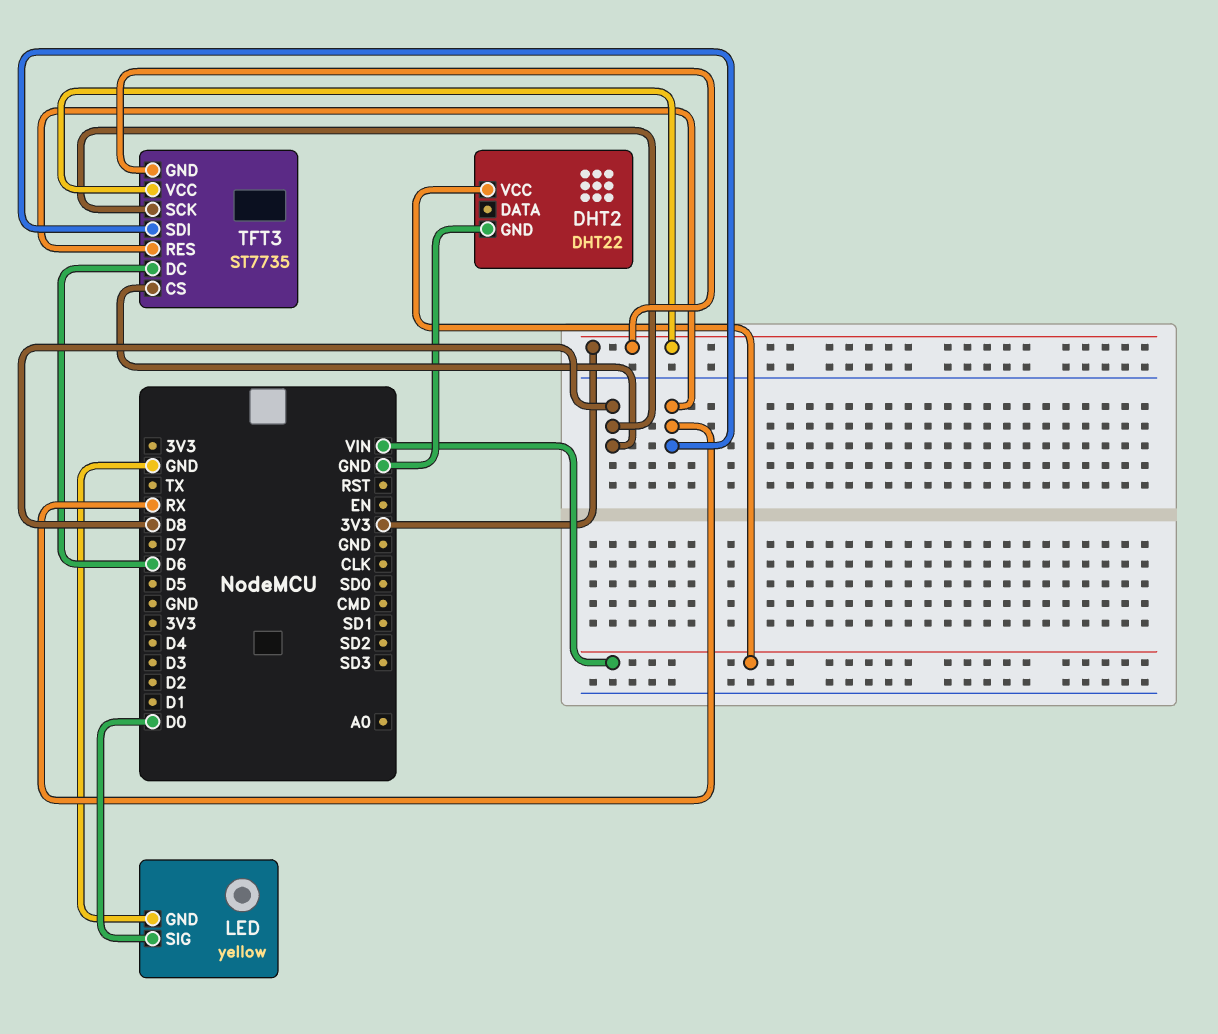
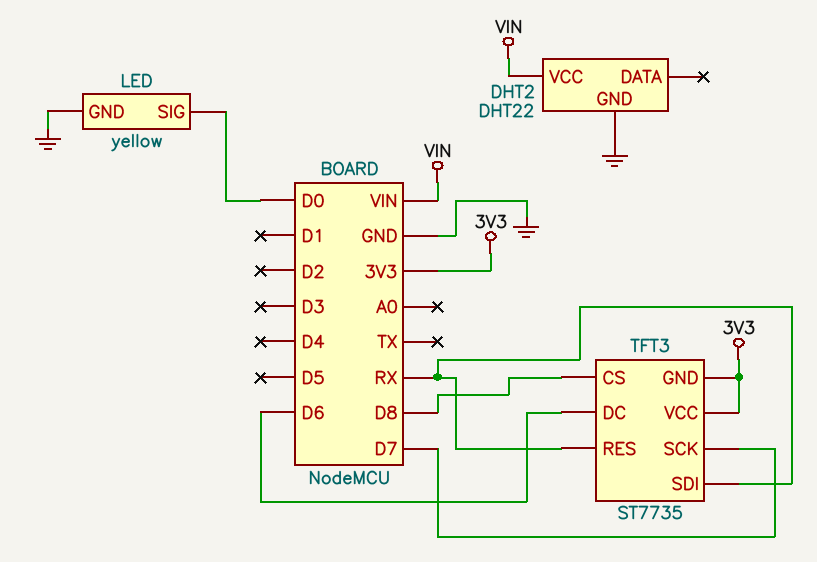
TFT3 pin SCK: D8 -> D7

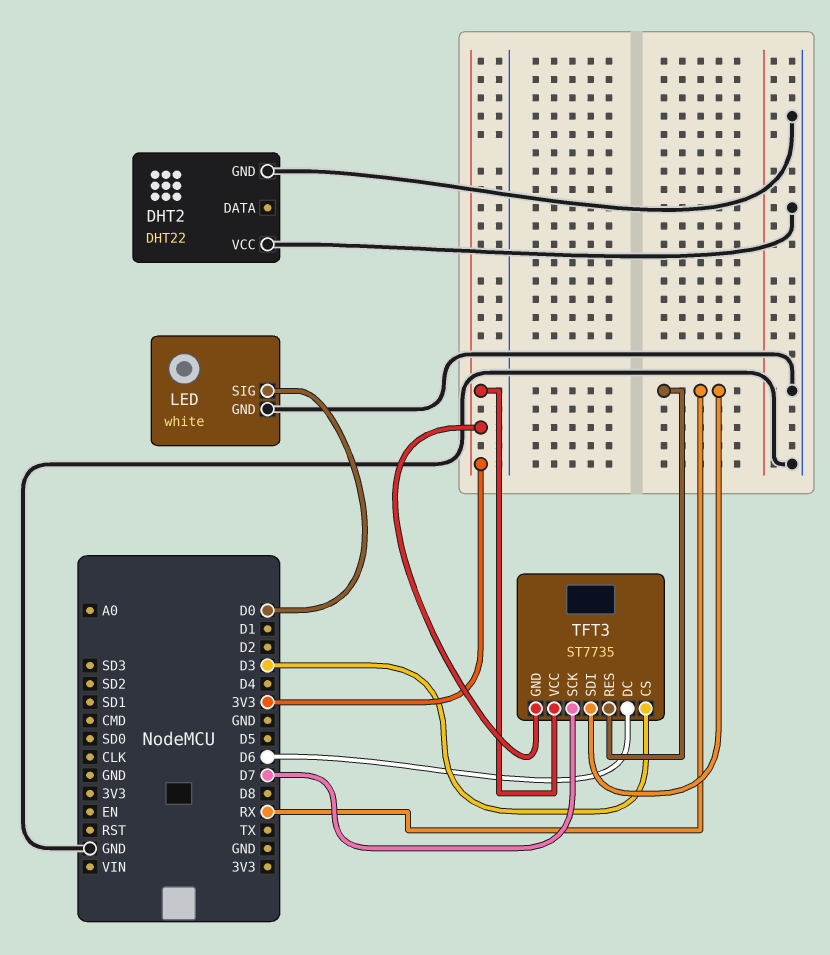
DHT2 pin VCC: VIN -> GND
LED: yellow -> white
TFT3 pin CS: D8 -> D3

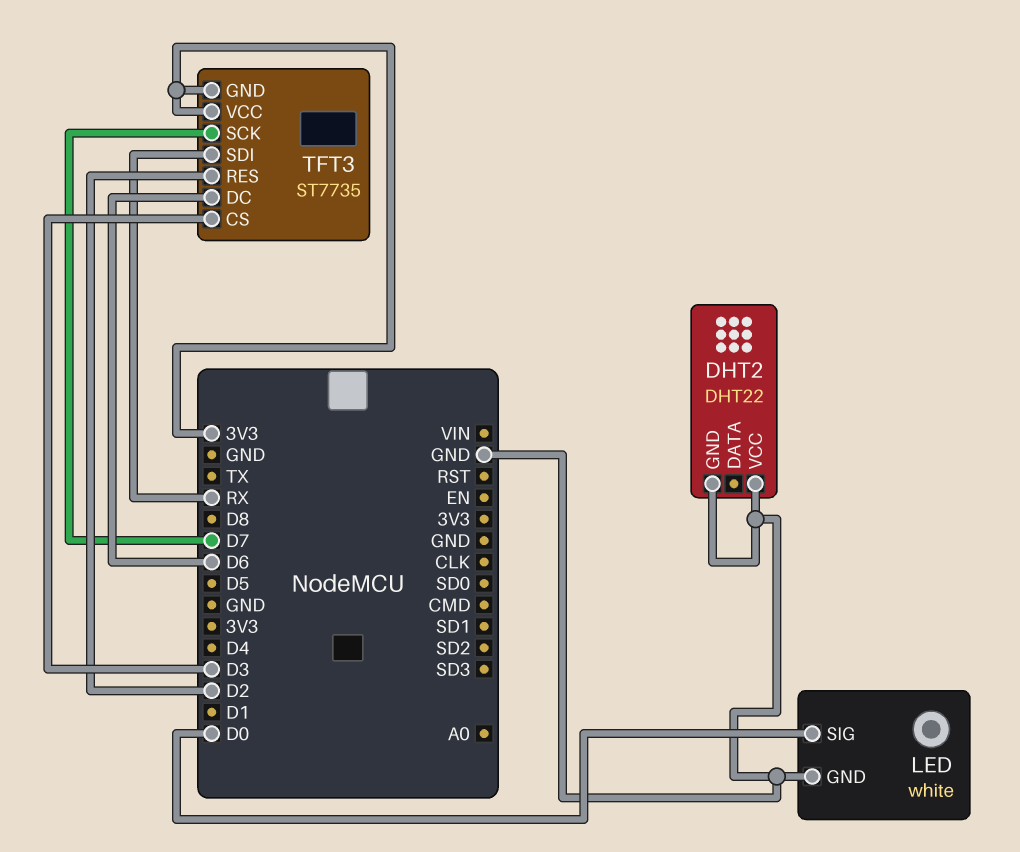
TFT3 pin RES: RX -> D2

